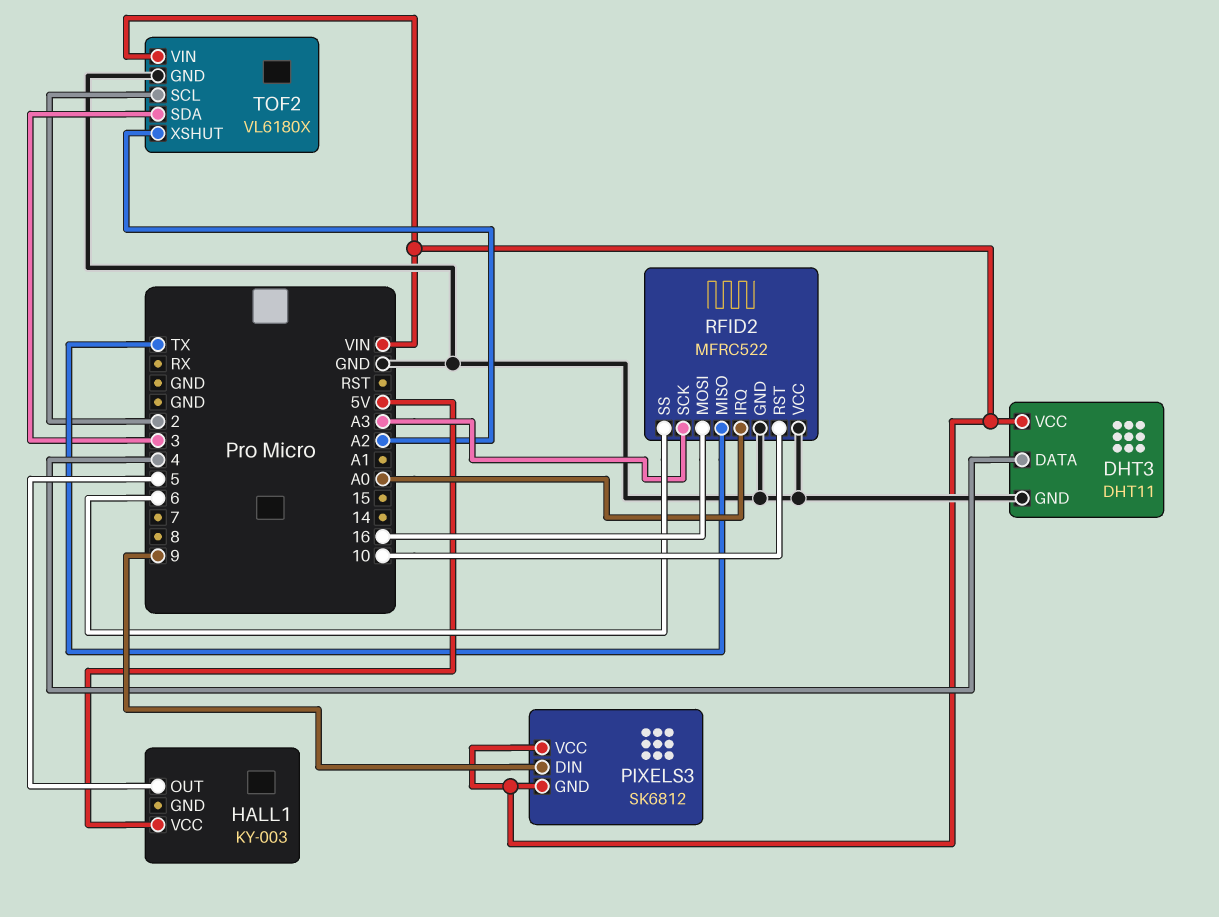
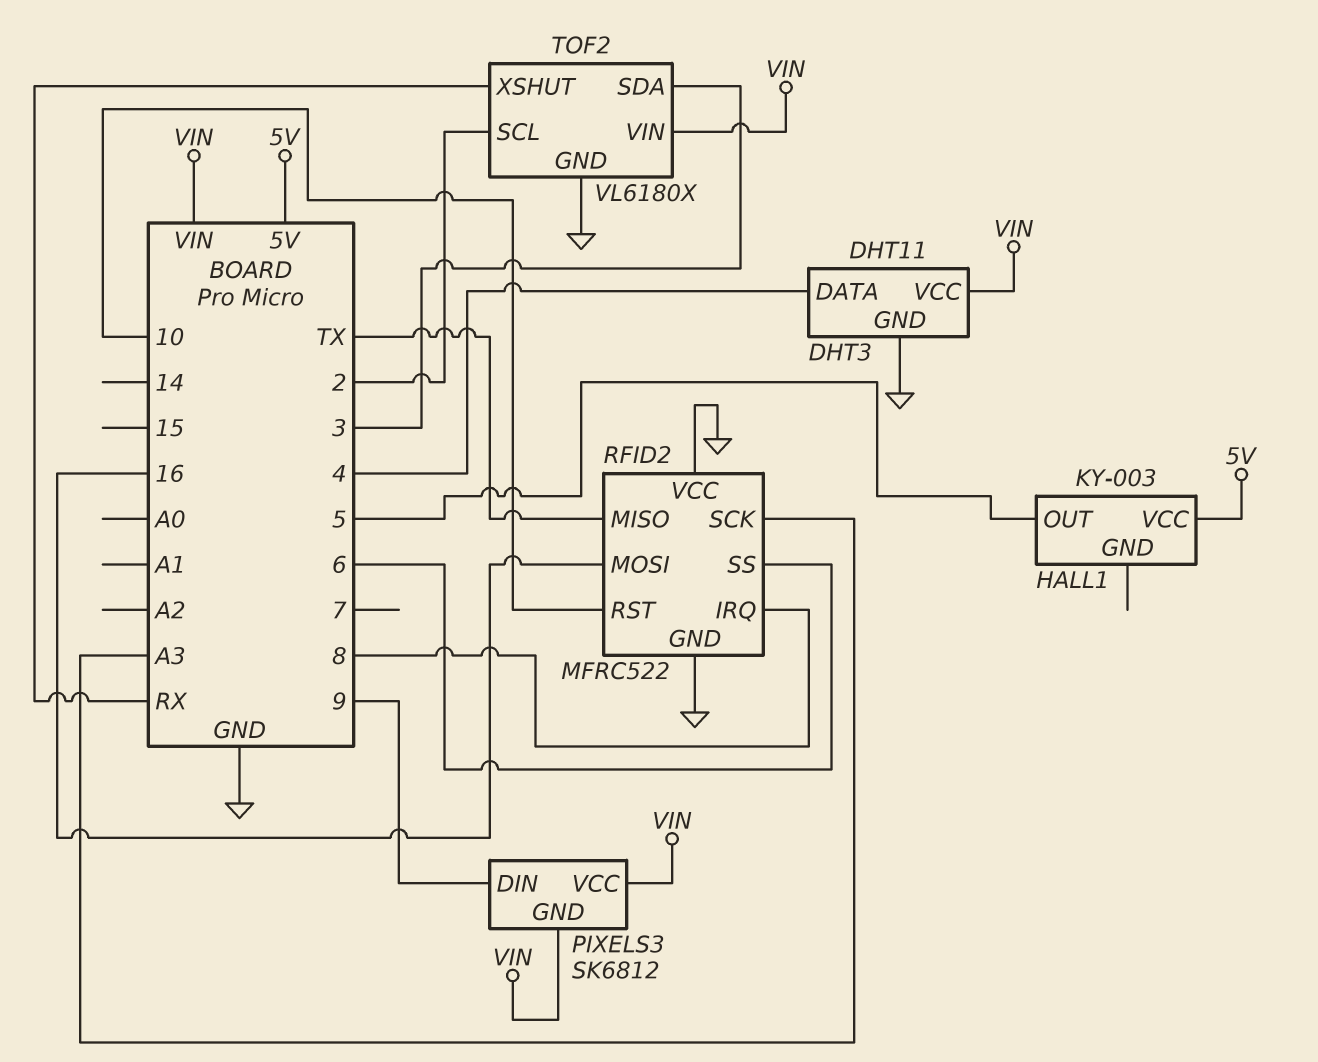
RFID2 pin IRQ: A0 -> 8
TOF2 pin XSHUT: A2 -> RX

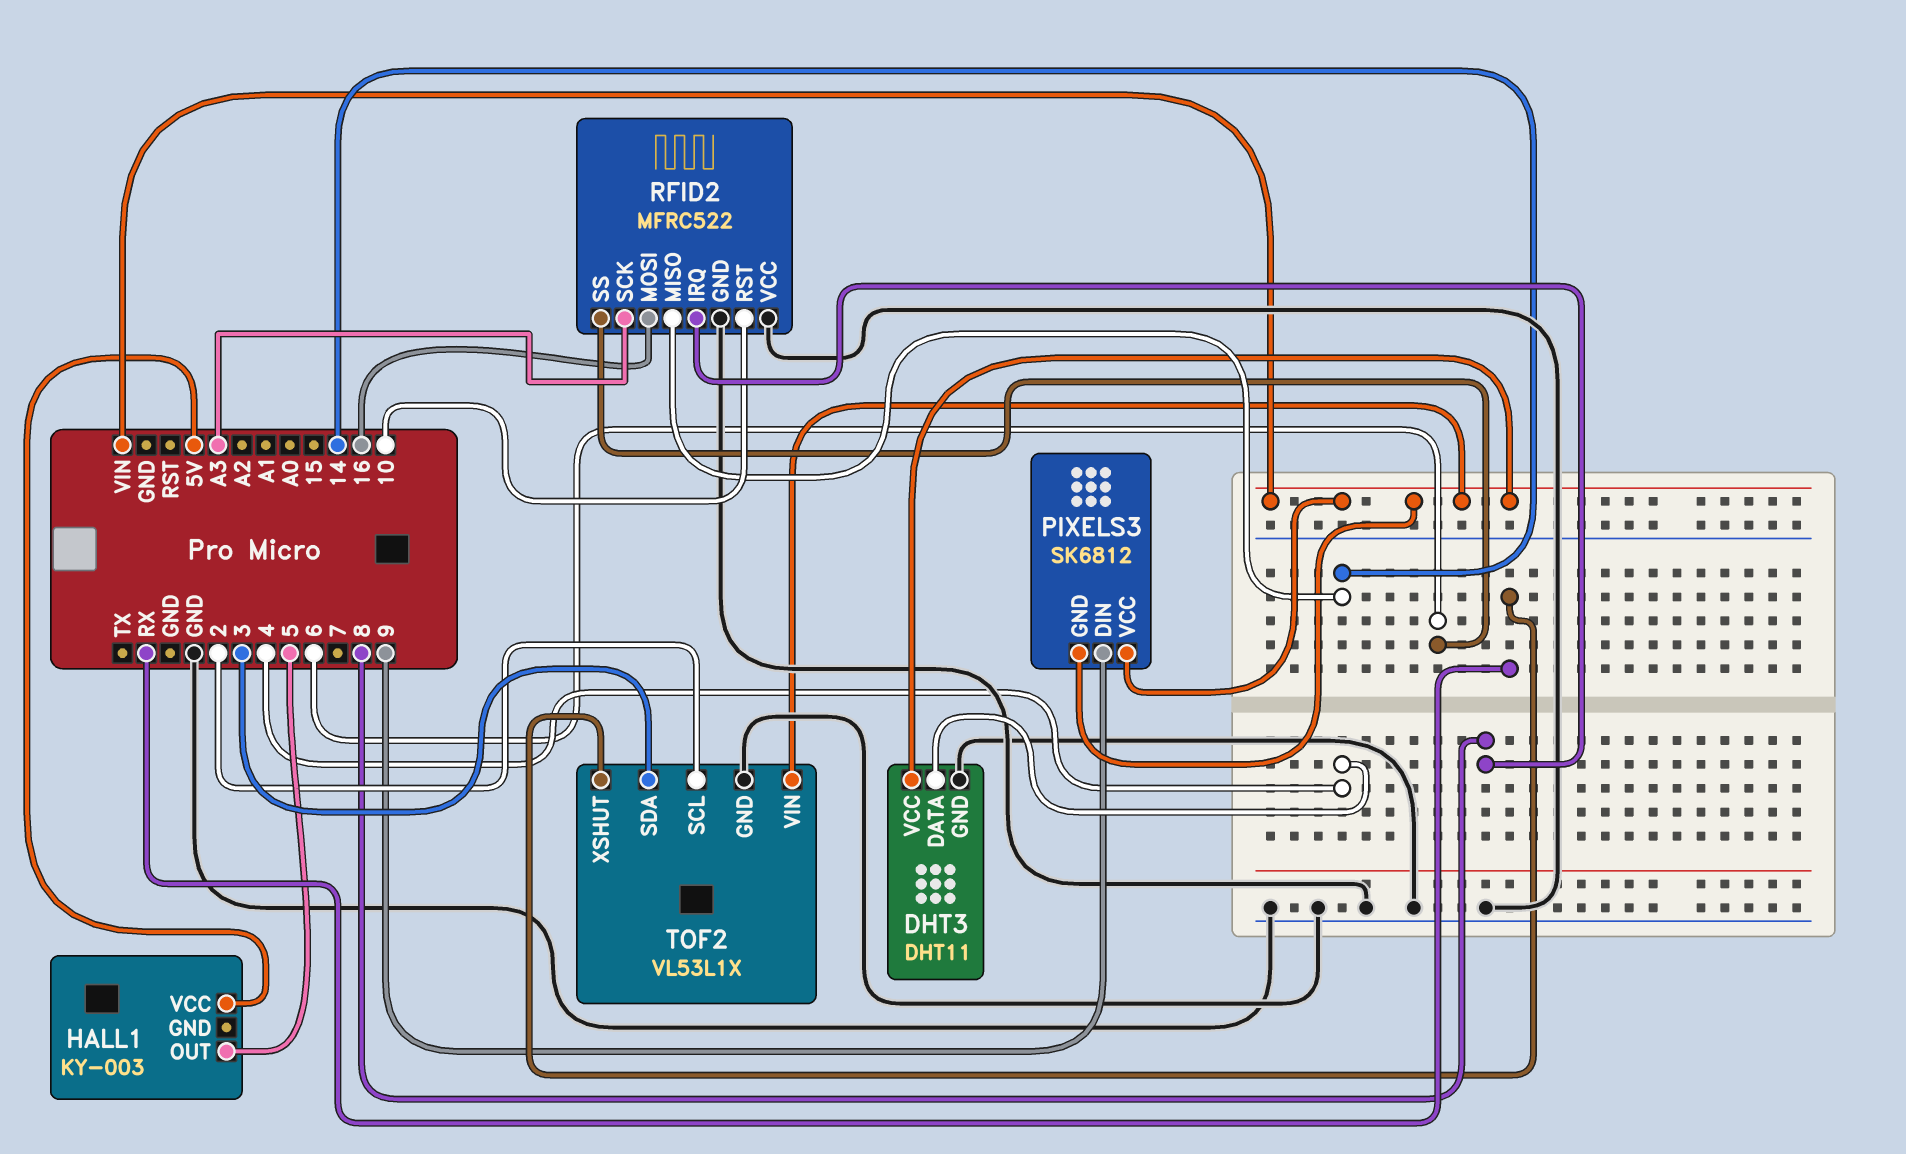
RFID2 pin MISO: TX -> 14
TOF2: VL6180X -> VL53L1X

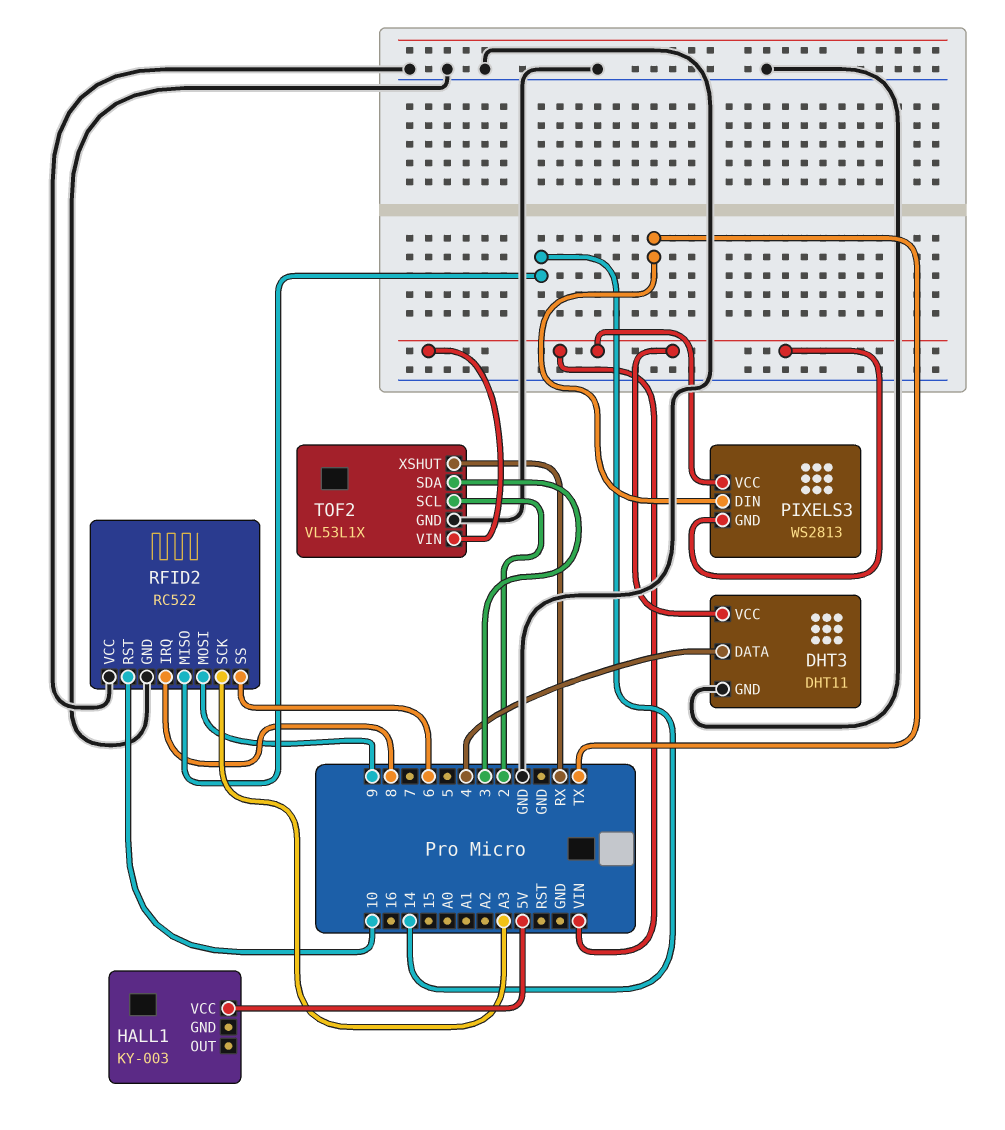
HALL1 pin OUT: 5 -> none
PIXELS3: SK6812 -> WS2813
PIXELS3 pin DIN: 9 -> TX
RFID2: MFRC522 -> RC522
RFID2 pin MOSI: 16 -> 9

